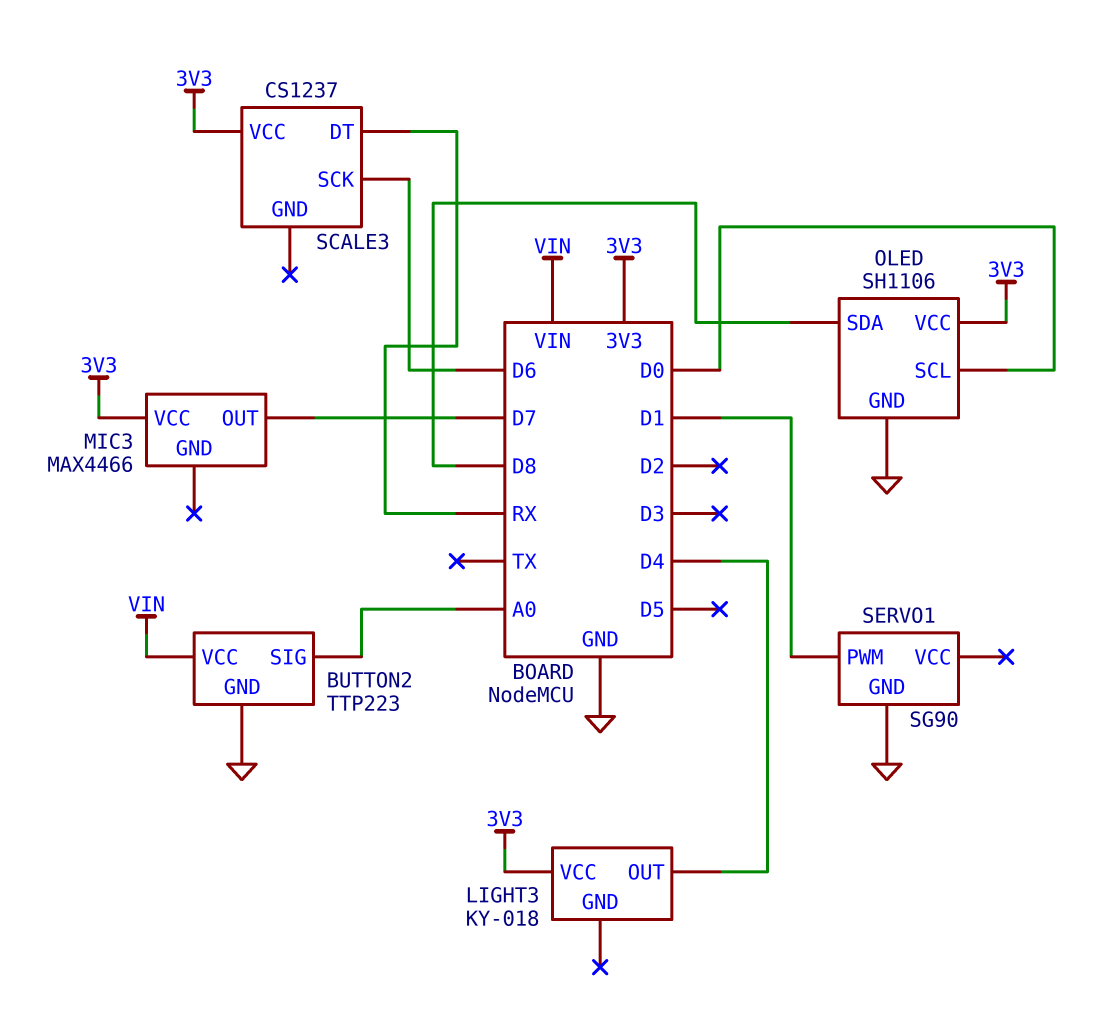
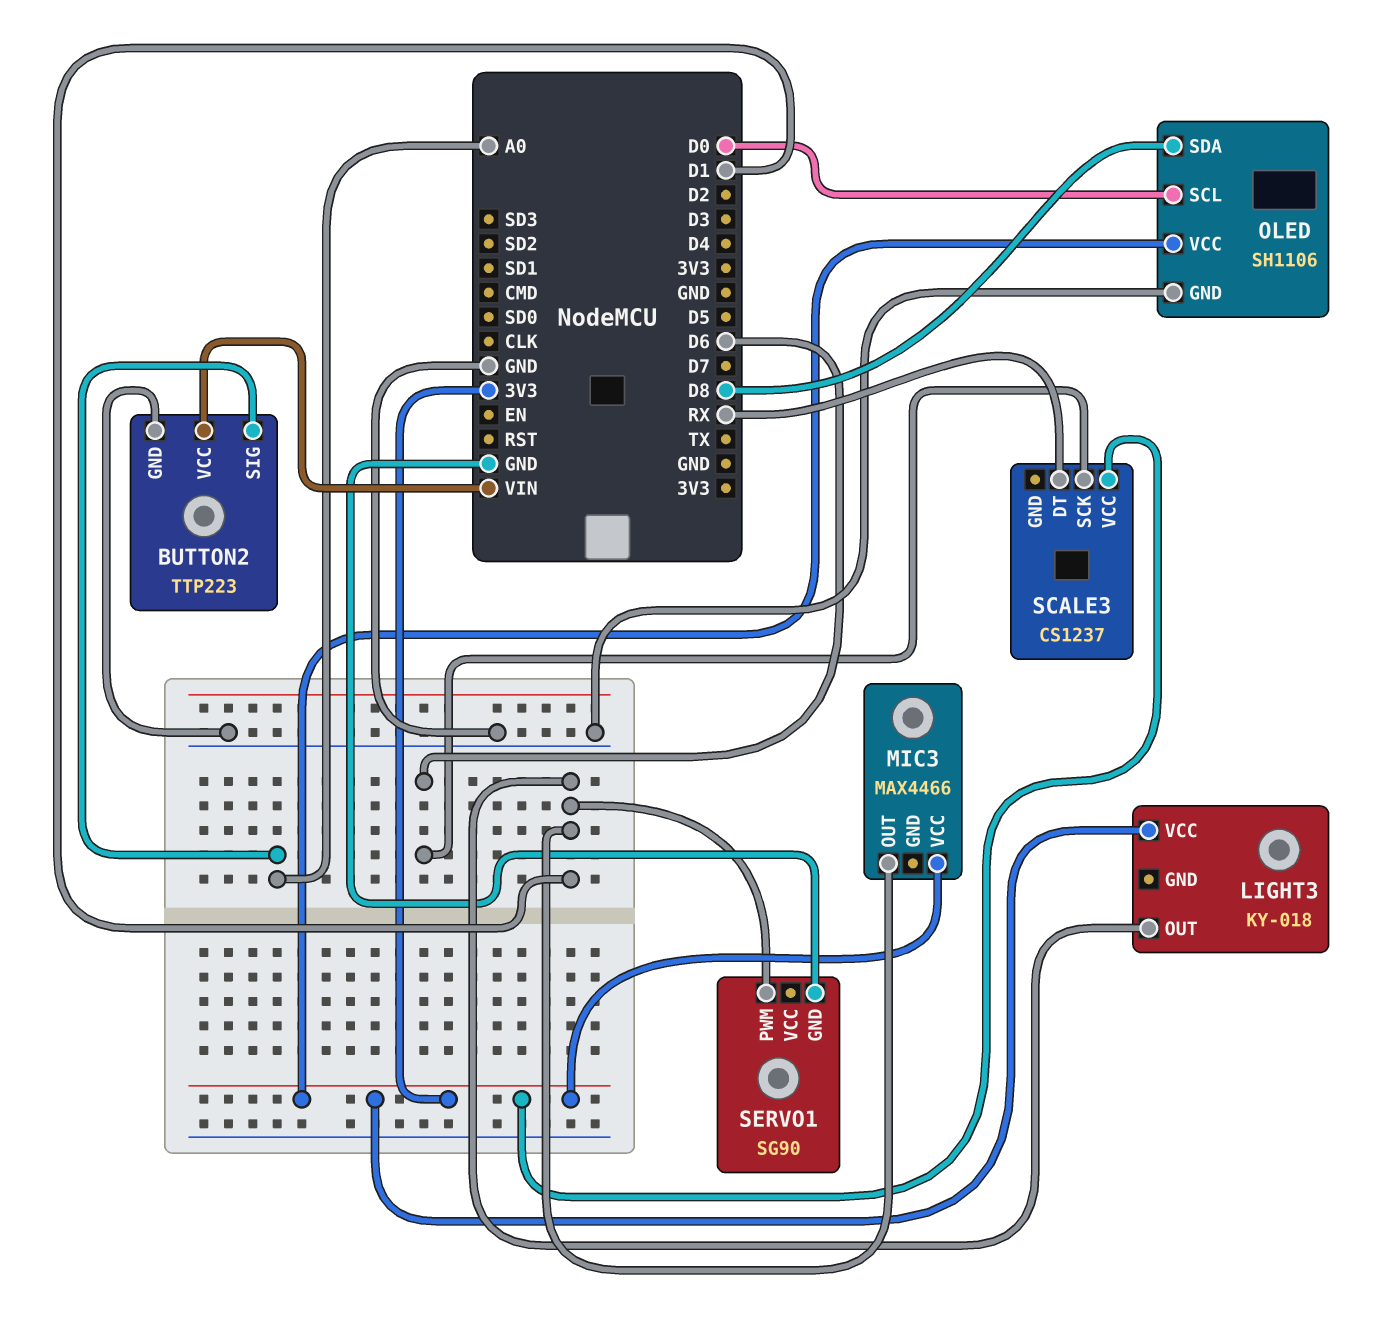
LIGHT3 pin OUT: D4 -> D1
MIC3 pin OUT: D7 -> D1

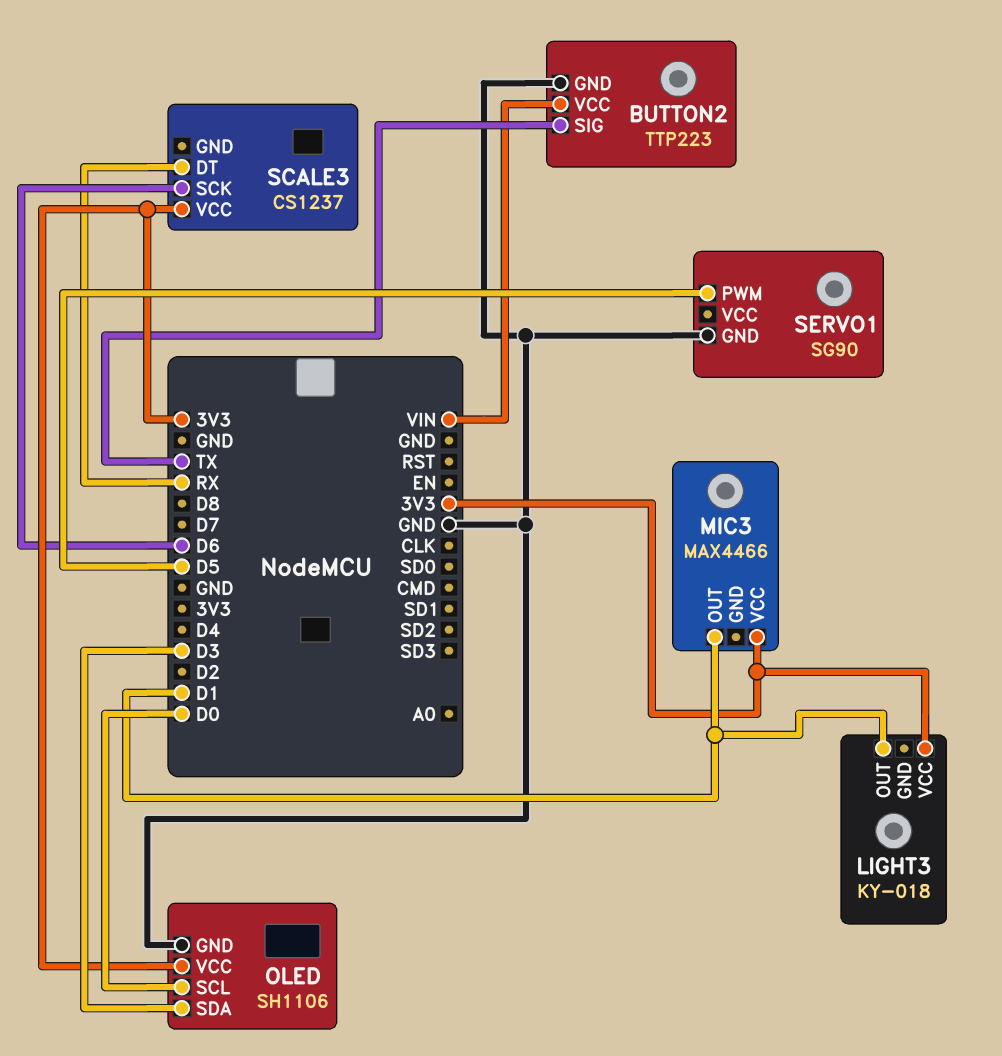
BUTTON2 pin SIG: A0 -> TX
OLED pin SDA: D8 -> D3
SERVO1 pin PWM: D1 -> D5

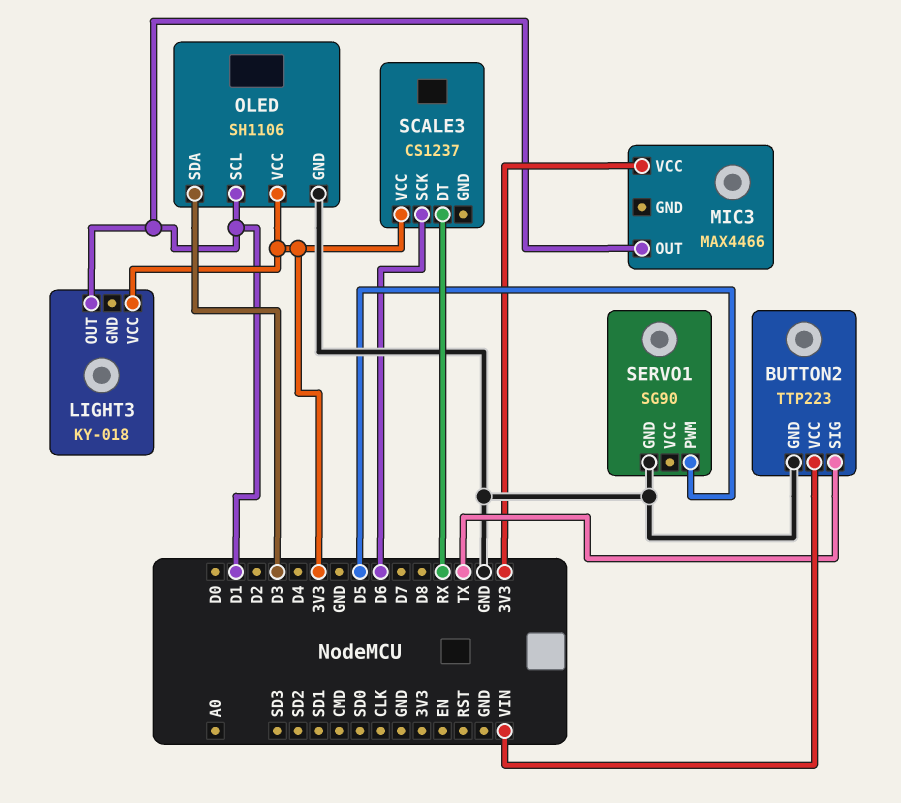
OLED pin SCL: D0 -> D1

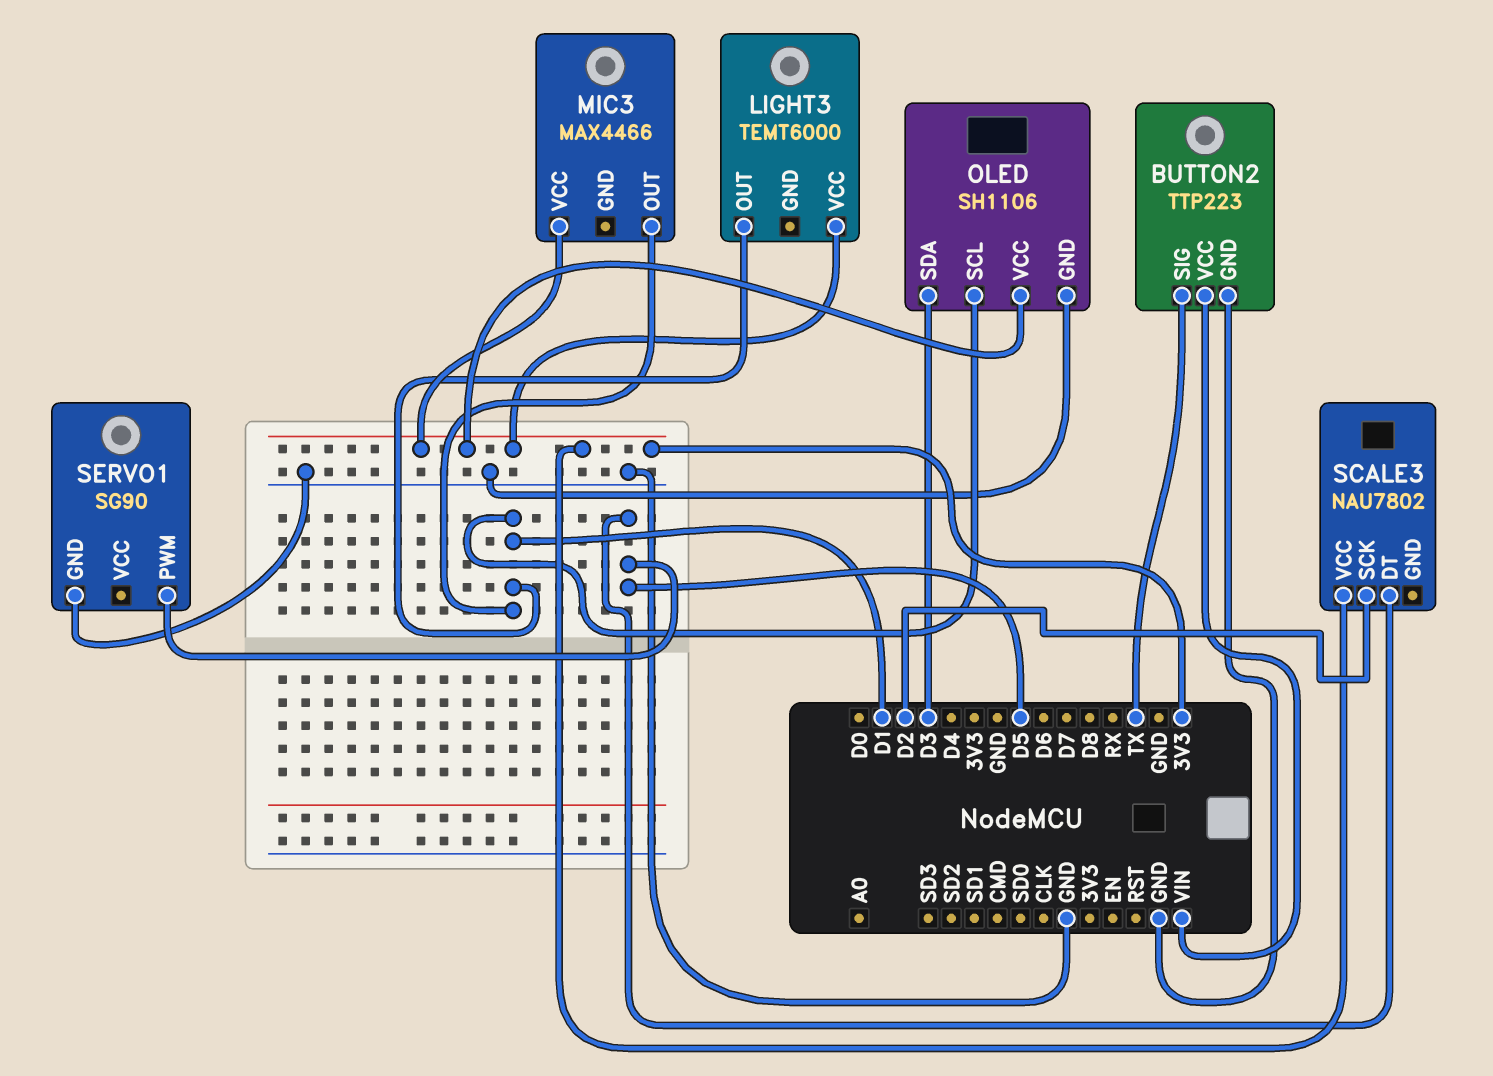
LIGHT3: KY-018 -> TEMT6000
SCALE3: CS1237 -> NAU7802
SCALE3 pin DT: RX -> D5
SCALE3 pin SCK: D6 -> D2

